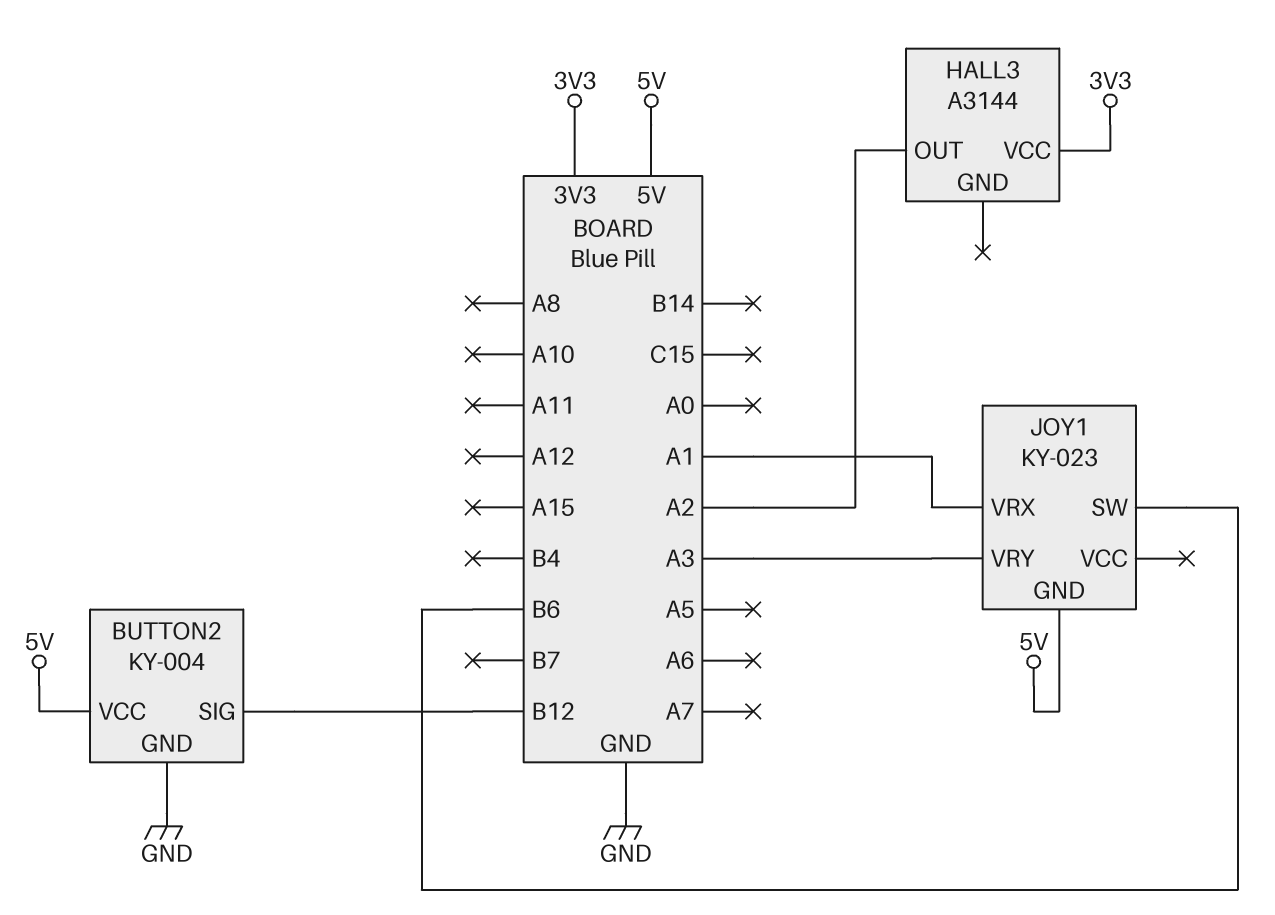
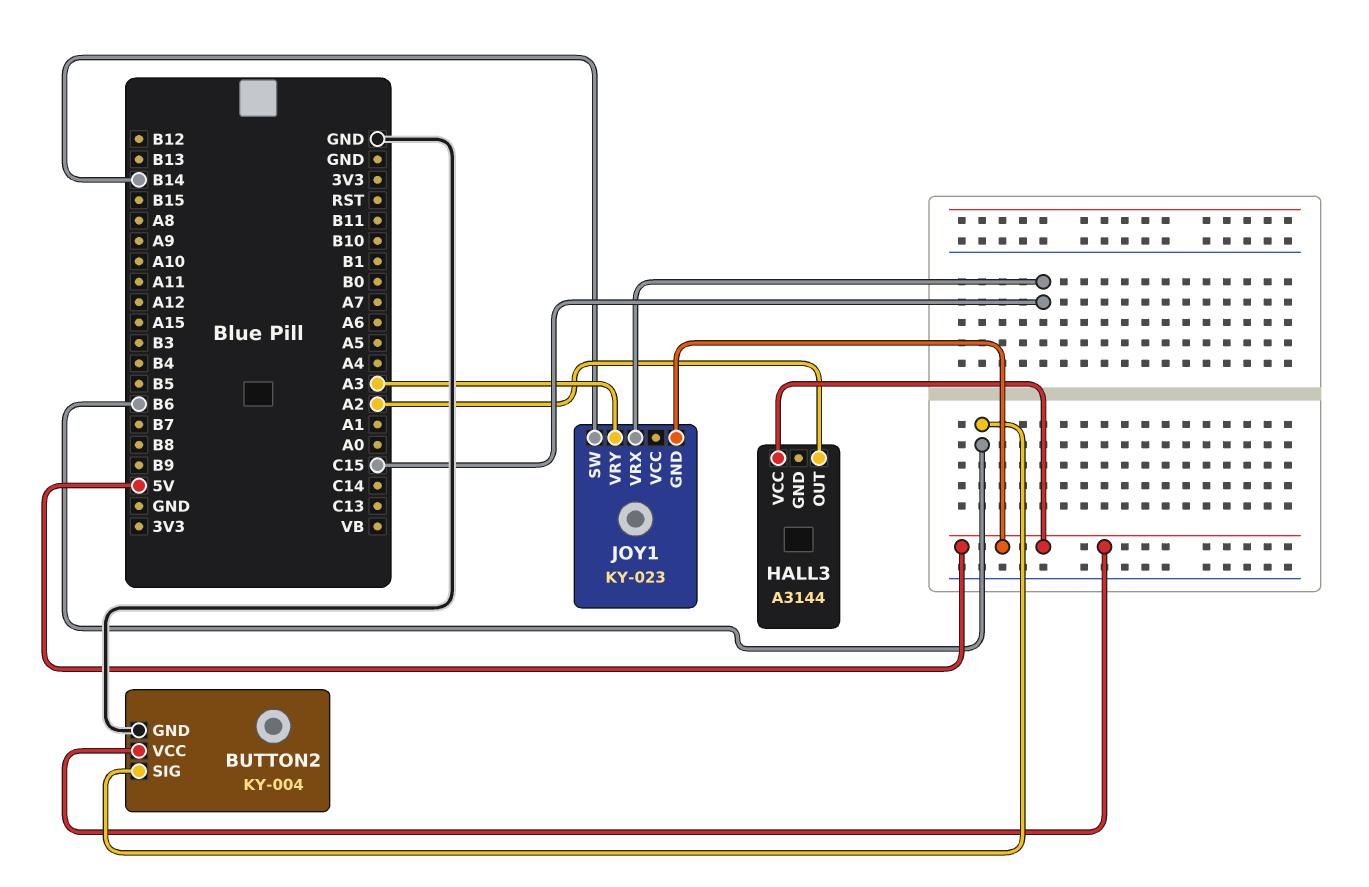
BUTTON2 pin SIG: B12 -> B6
HALL3 pin VCC: 3V3 -> 5V
JOY1 pin SW: B6 -> B14
JOY1 pin VRX: A1 -> C15

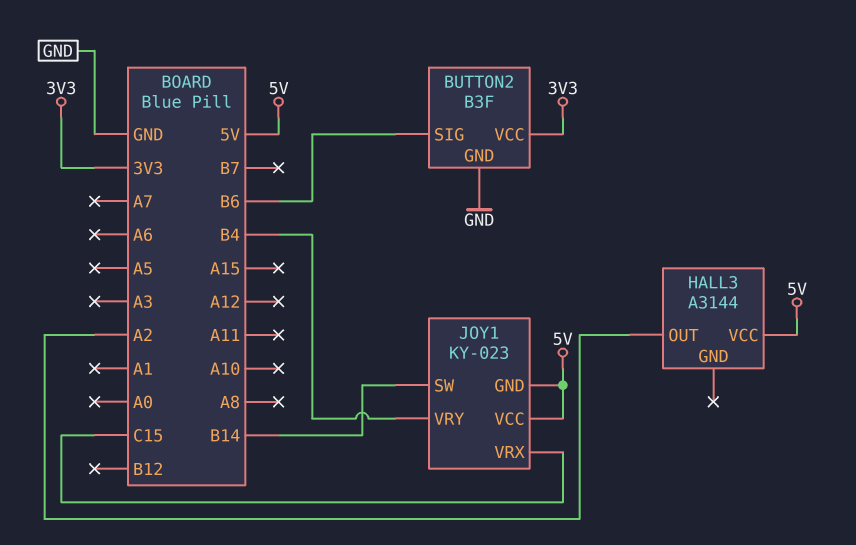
BUTTON2: KY-004 -> B3F
BUTTON2 pin VCC: 5V -> 3V3
JOY1 pin VCC: none -> 5V
JOY1 pin VRY: A3 -> B4

